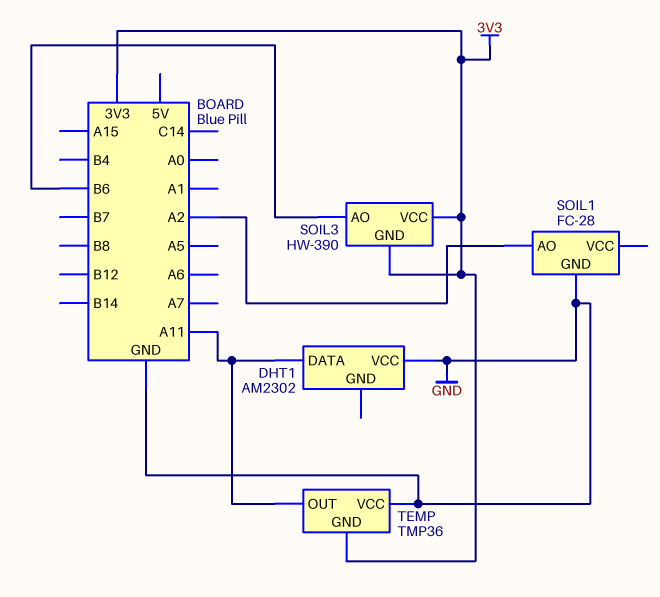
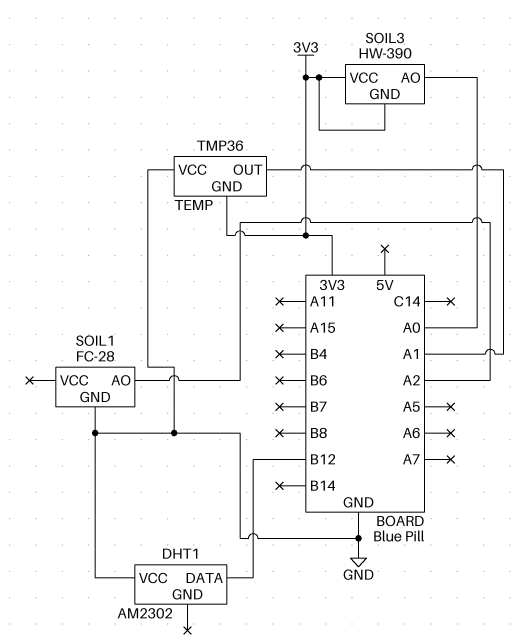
DHT1 pin DATA: A11 -> B12
SOIL3 pin AO: B6 -> A0
TEMP pin OUT: A11 -> A1

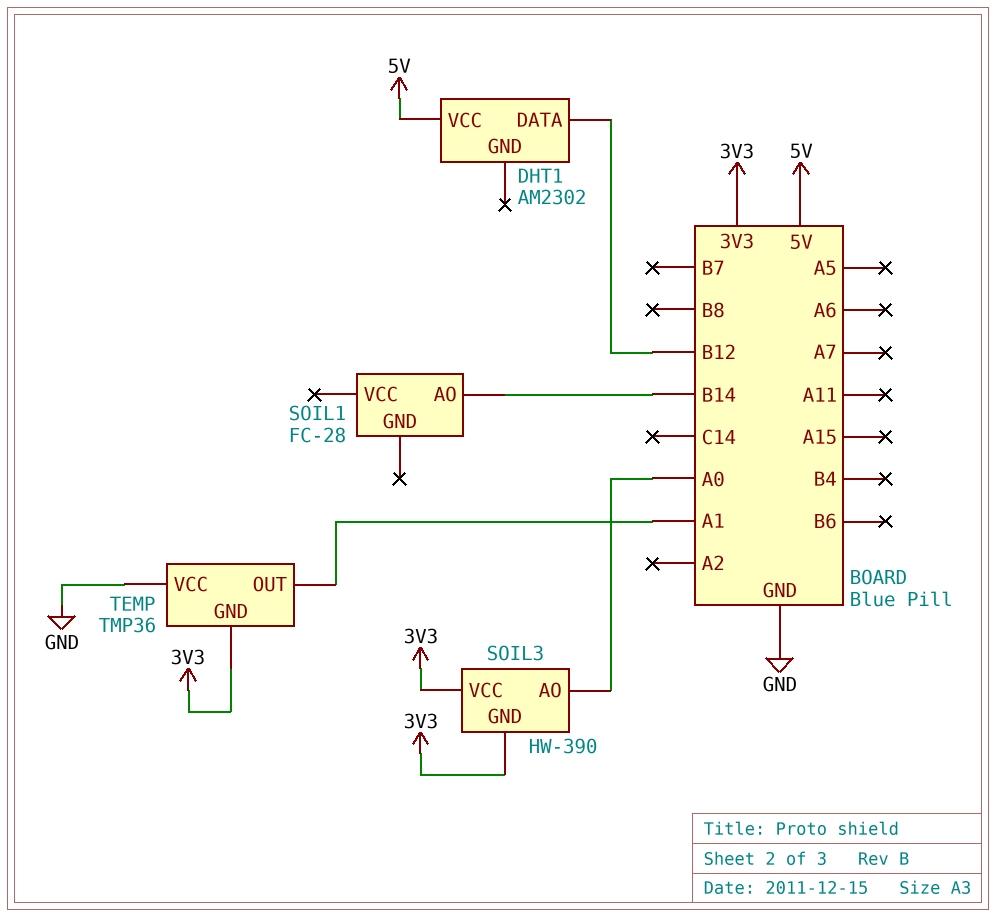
DHT1 pin VCC: GND -> 5V
SOIL1 pin AO: A2 -> B14
SOIL1 pin GND: GND -> none

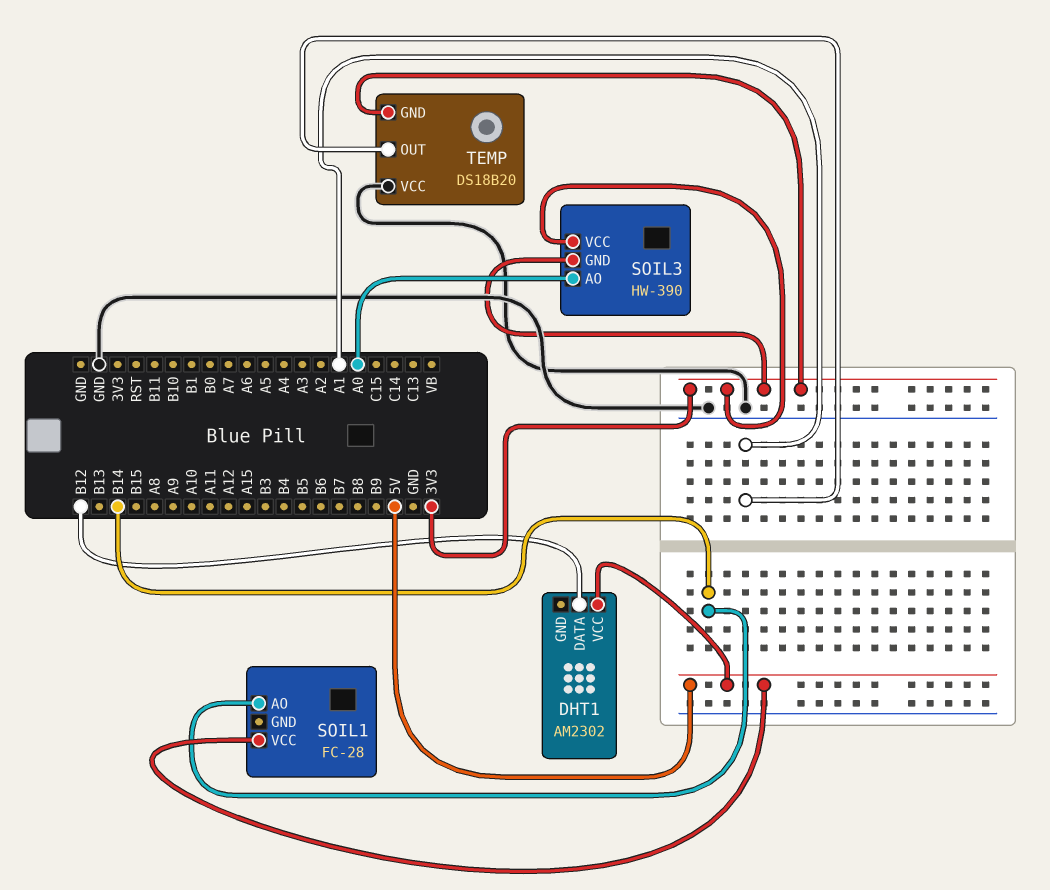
SOIL1 pin VCC: none -> 5V
TEMP: TMP36 -> DS18B20

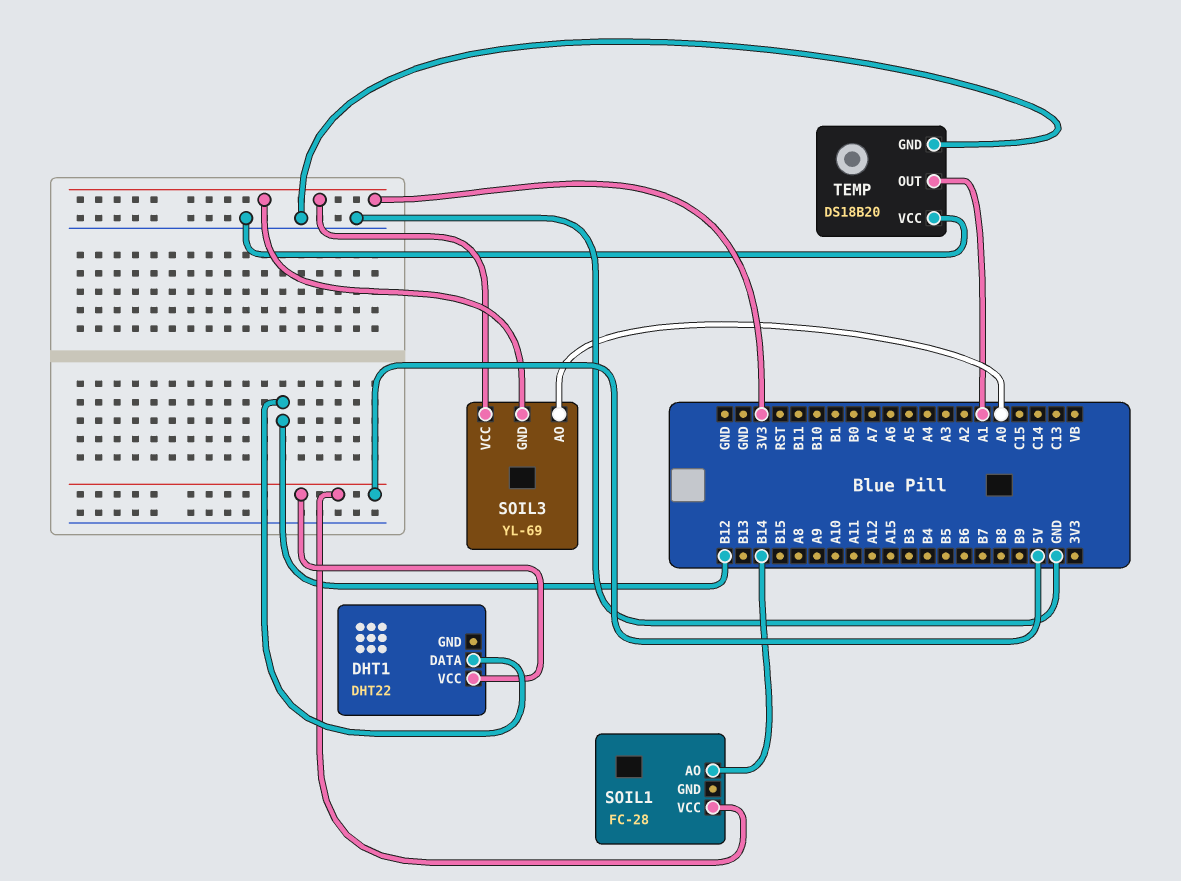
DHT1: AM2302 -> DHT22
SOIL3: HW-390 -> YL-69
TEMP pin GND: 3V3 -> GND

